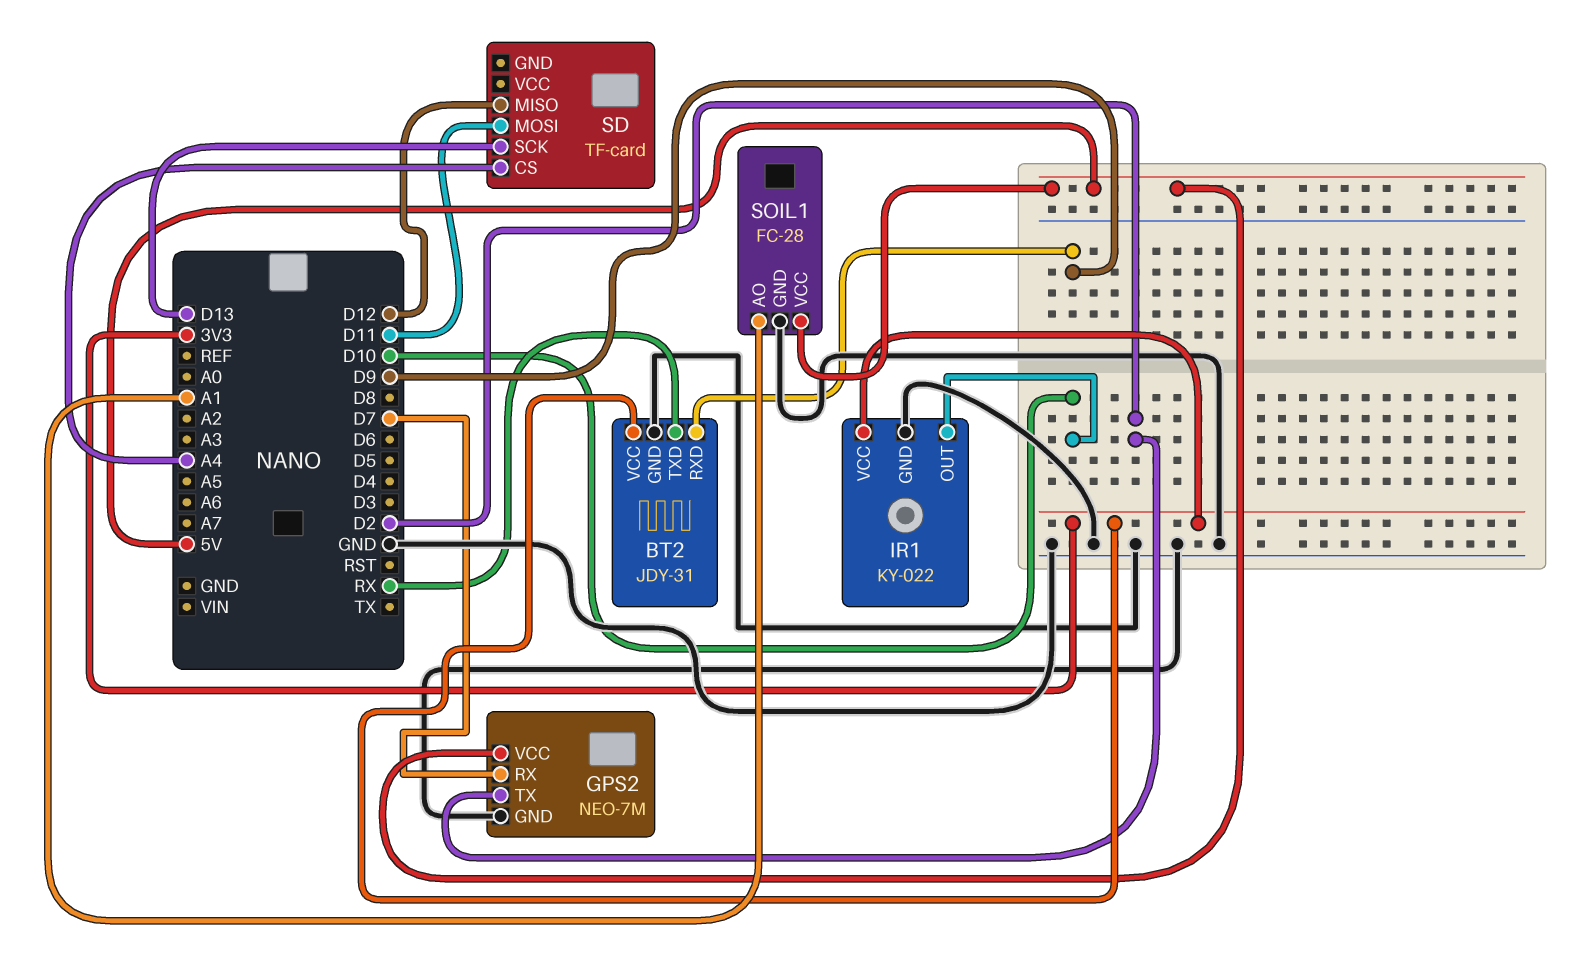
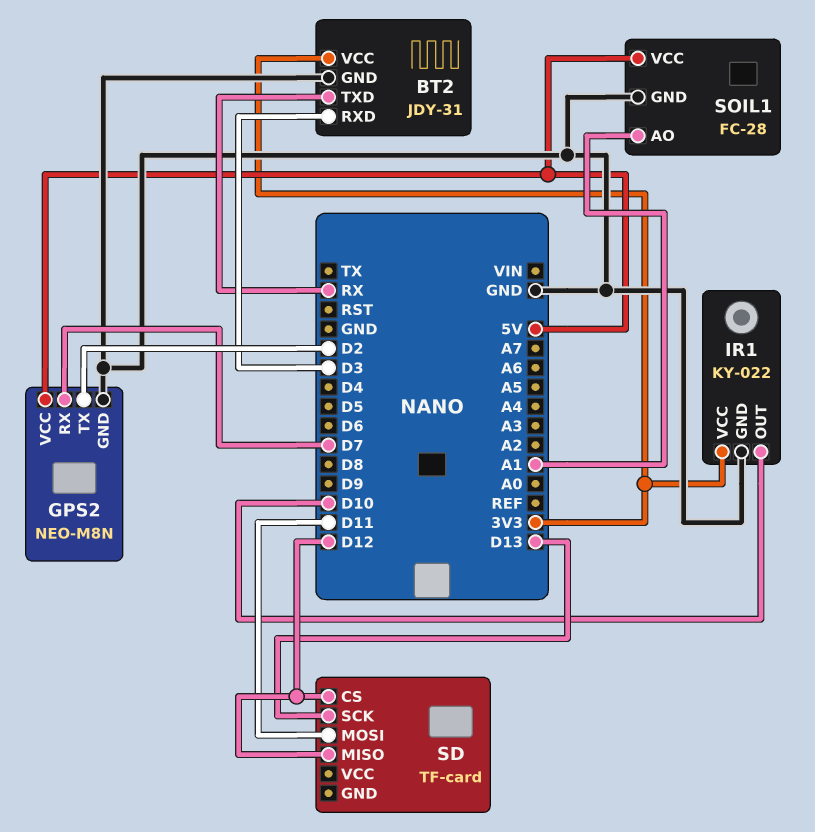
BT2 pin RXD: D9 -> D3
GPS2: NEO-7M -> NEO-M8N
SD pin CS: A4 -> D12

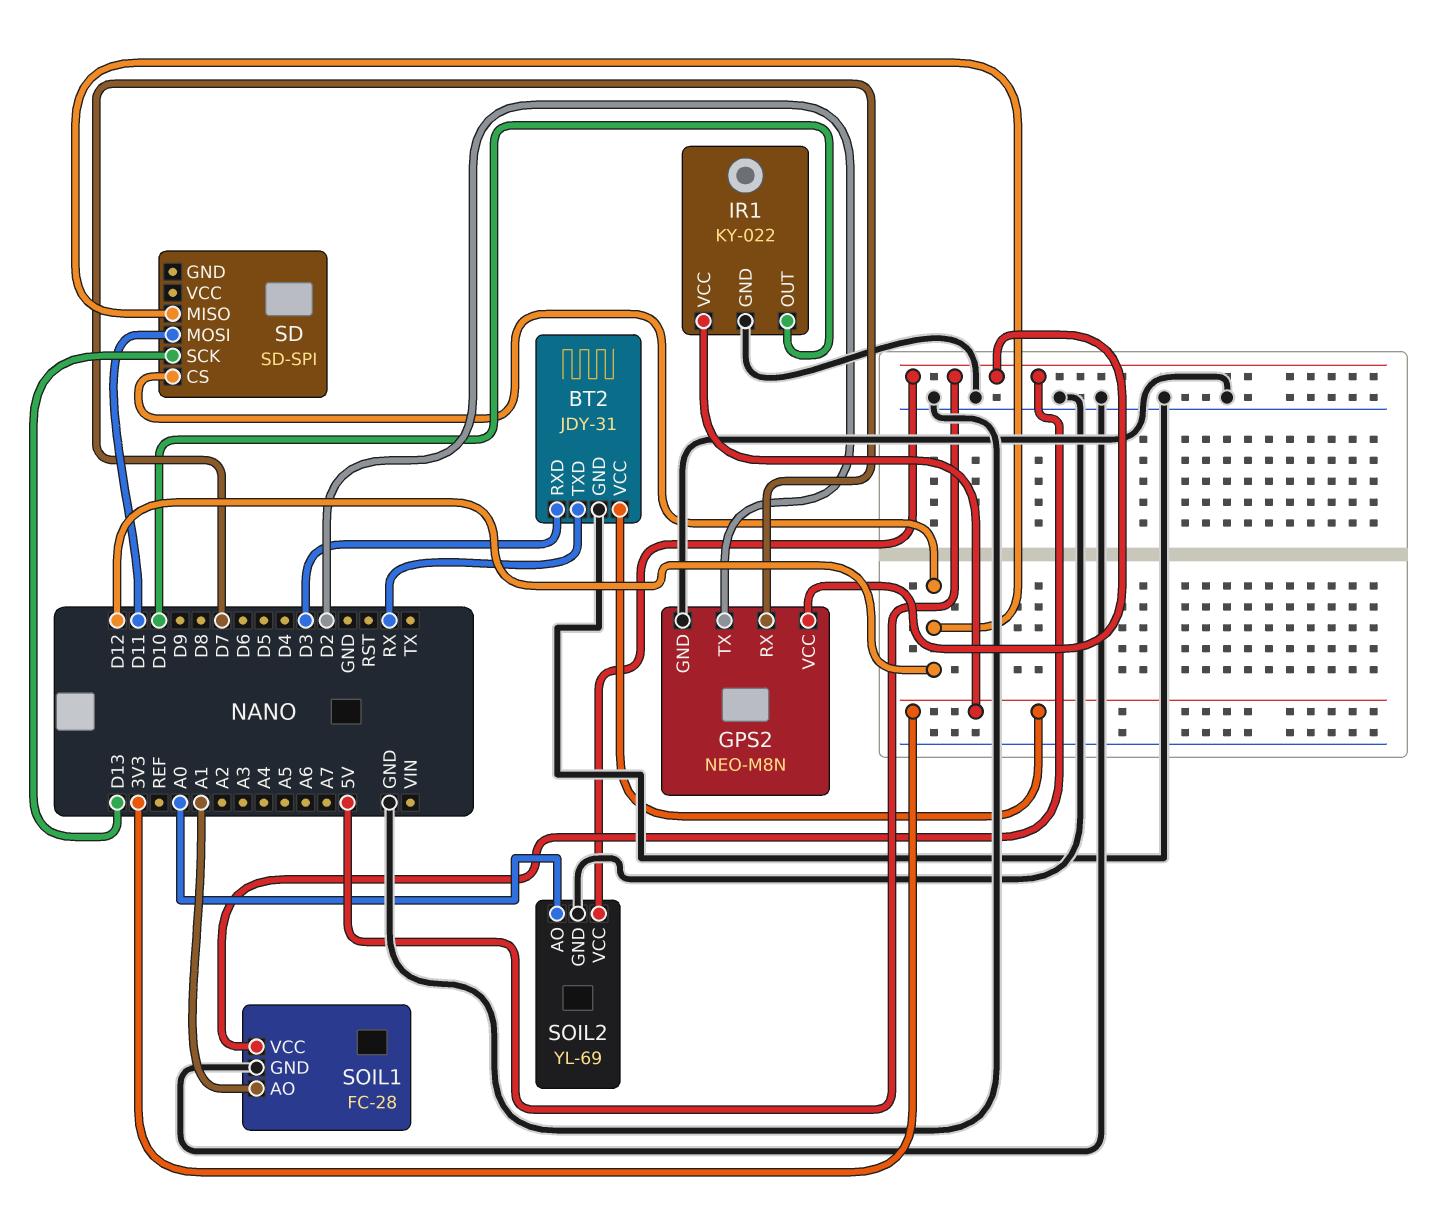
SD: TF-card -> SD-SPI
SOIL2: none -> YL-69
SOIL2 pin AO: none -> A0
SOIL2 pin GND: none -> GND
SOIL2 pin VCC: none -> 5V

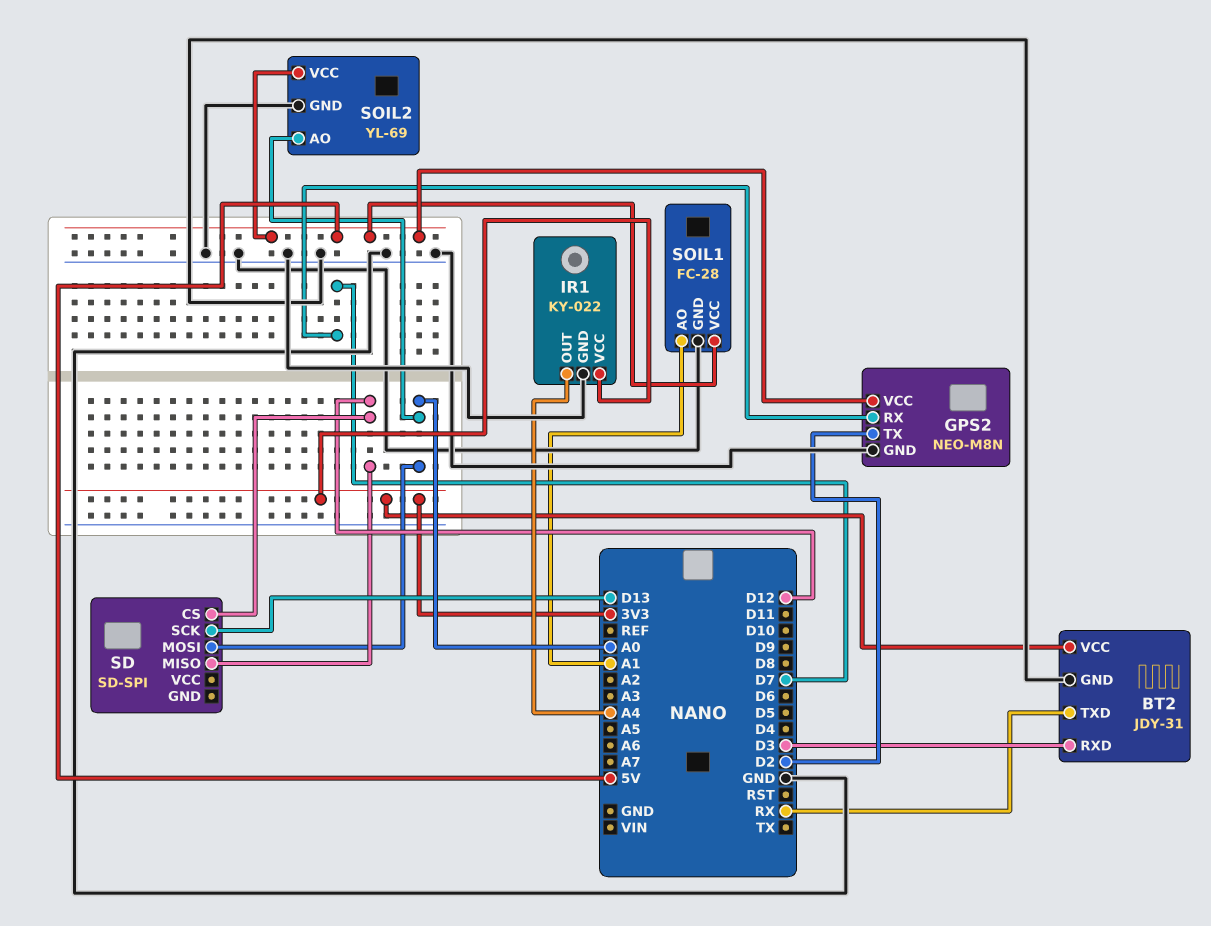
IR1 pin OUT: D10 -> A4
SD pin MOSI: D11 -> A0

